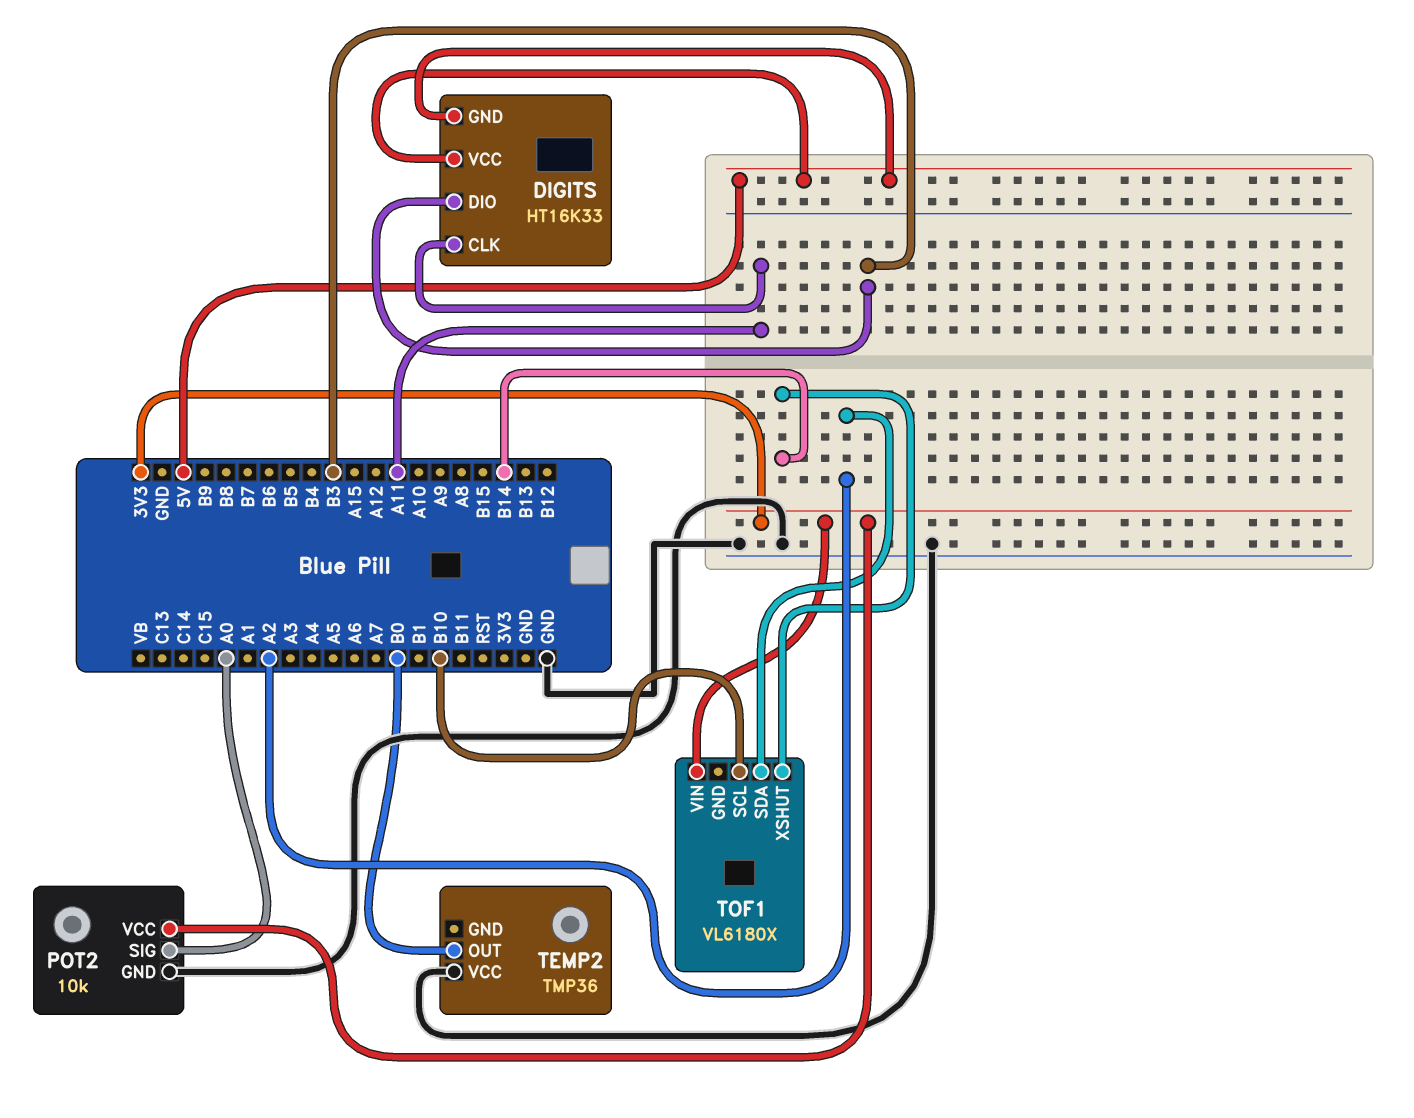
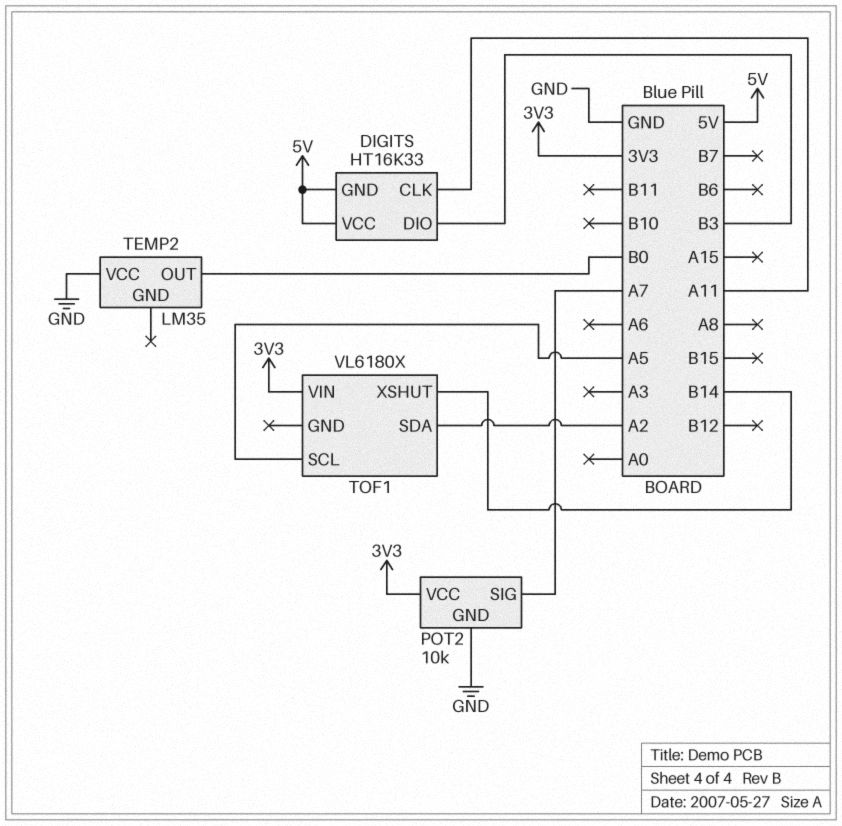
POT2 pin SIG: A0 -> A7
TEMP2: TMP36 -> LM35
TOF1 pin SCL: B10 -> A5

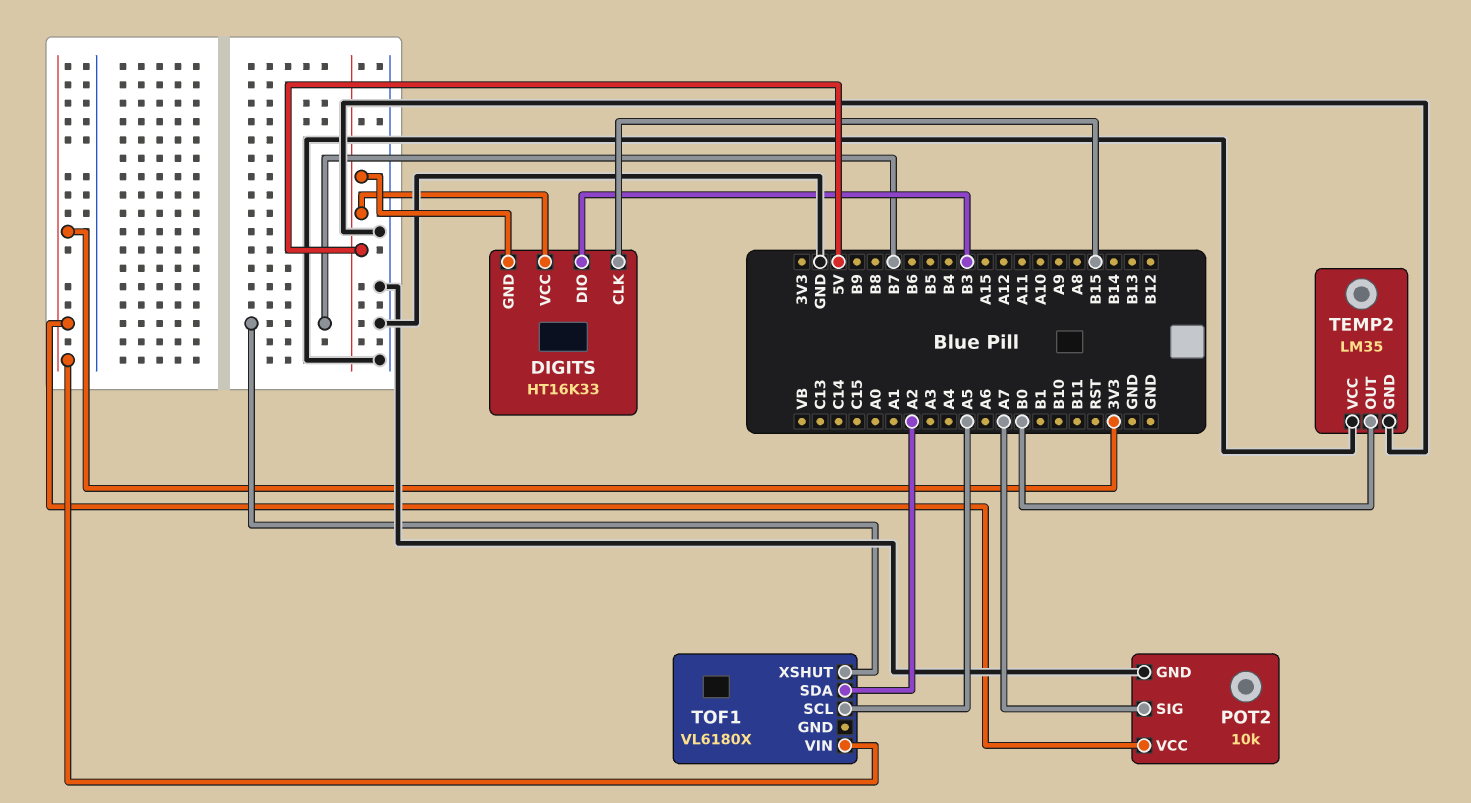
DIGITS pin CLK: A11 -> B15
TEMP2 pin GND: none -> GND
TOF1 pin XSHUT: B14 -> B7

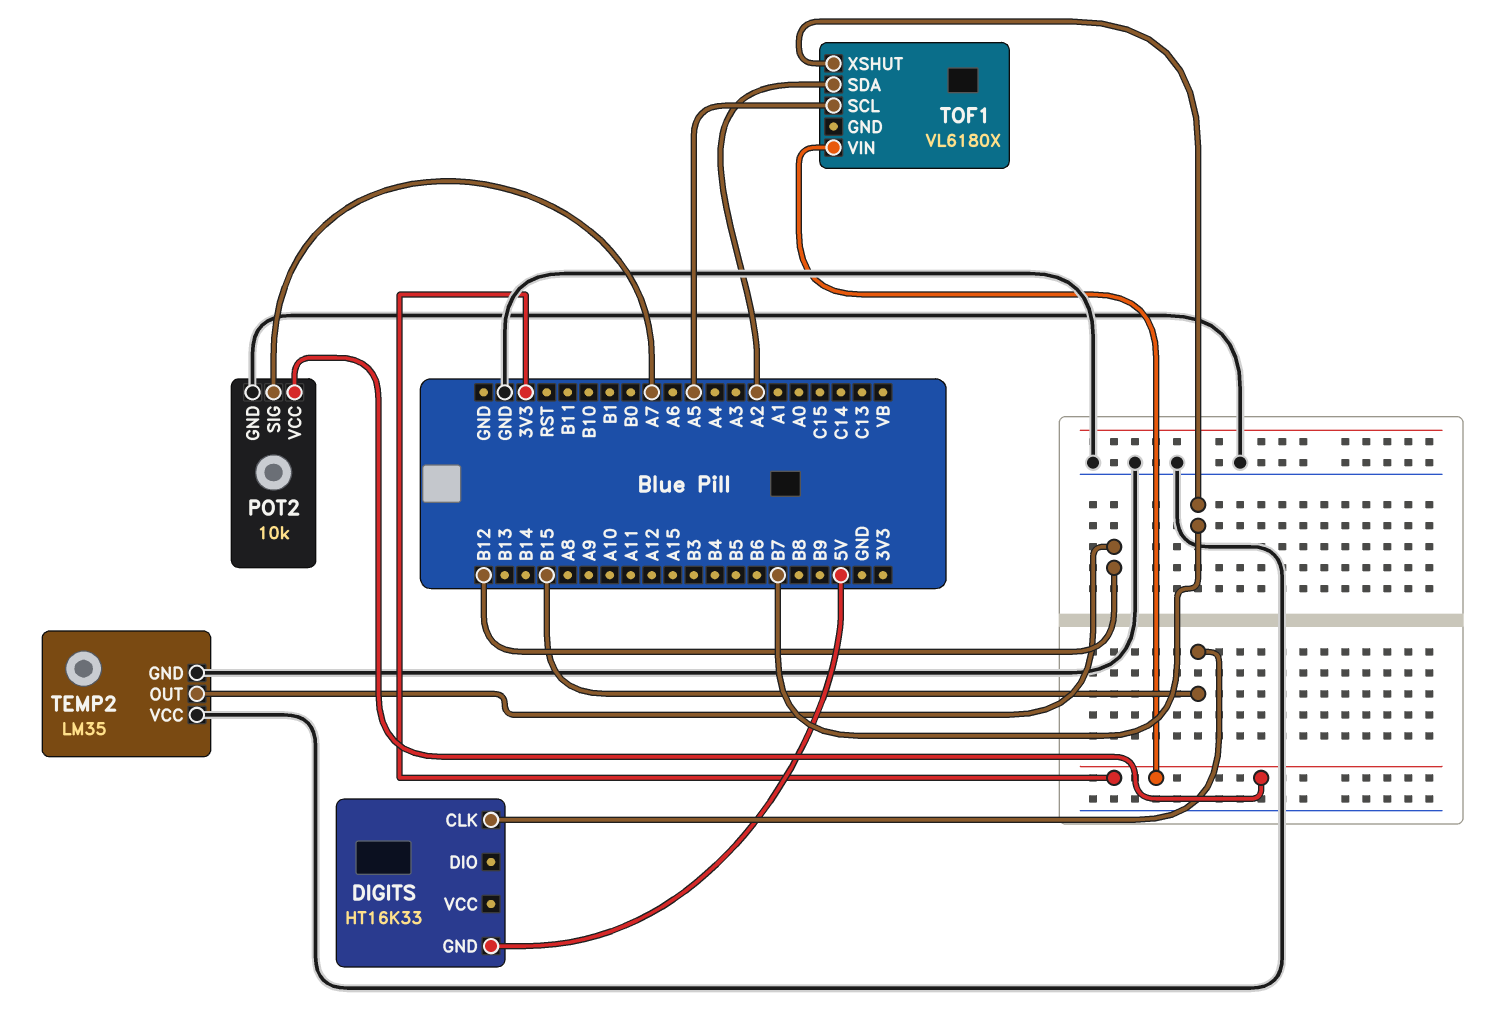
DIGITS pin DIO: B3 -> none
DIGITS pin VCC: 5V -> none
TEMP2 pin OUT: B0 -> B12

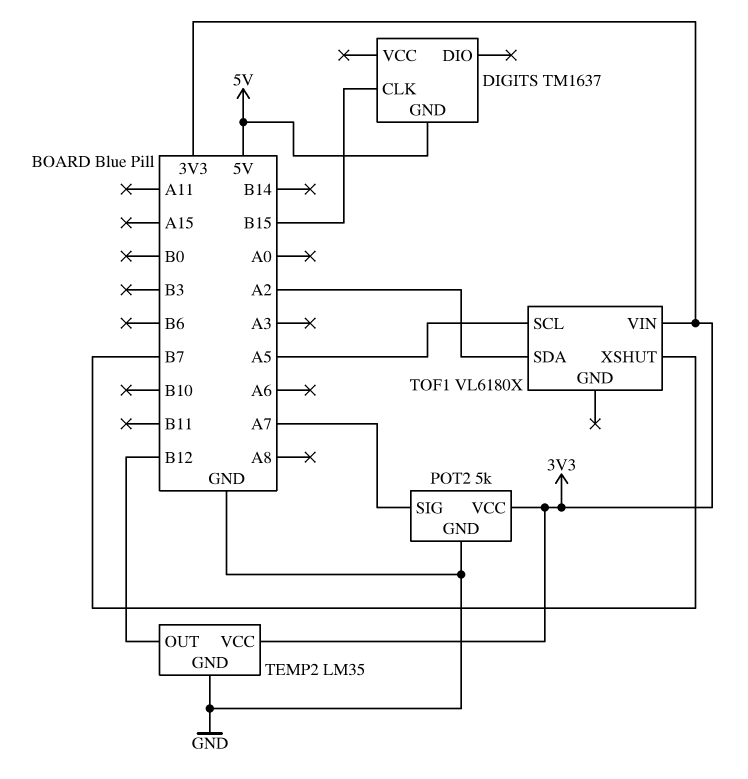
DIGITS: HT16K33 -> TM1637
POT2: 10k -> 5k
TEMP2 pin VCC: GND -> 3V3

